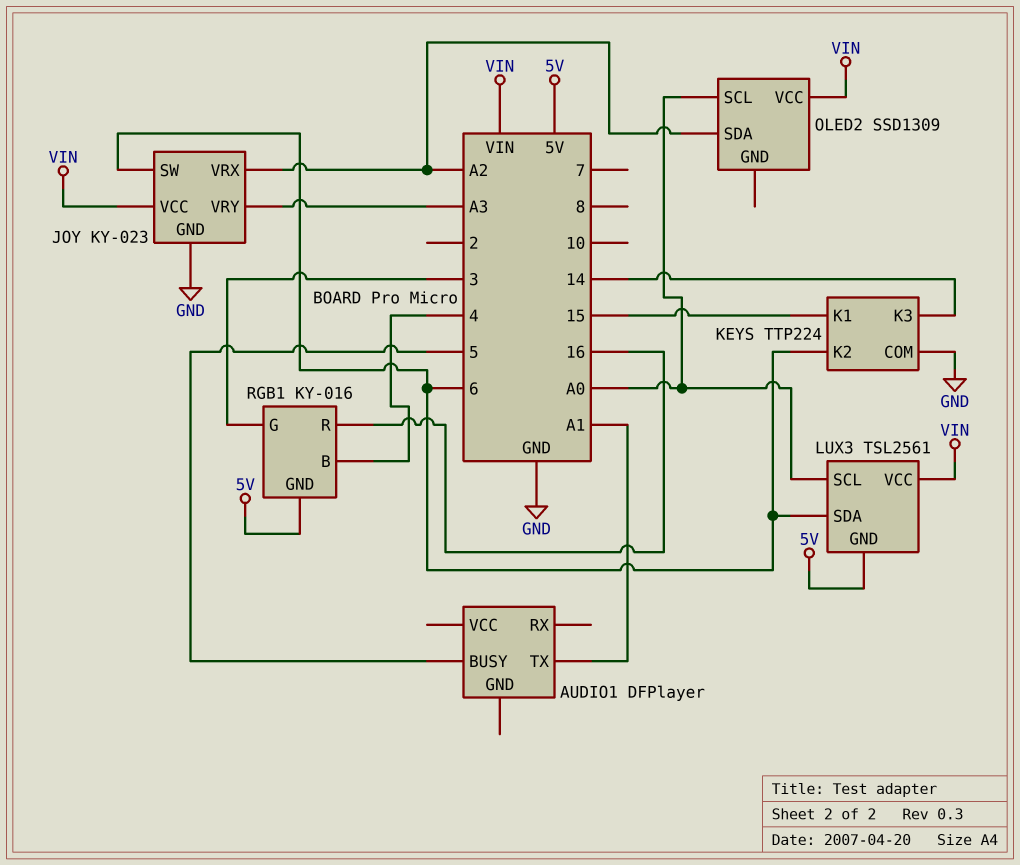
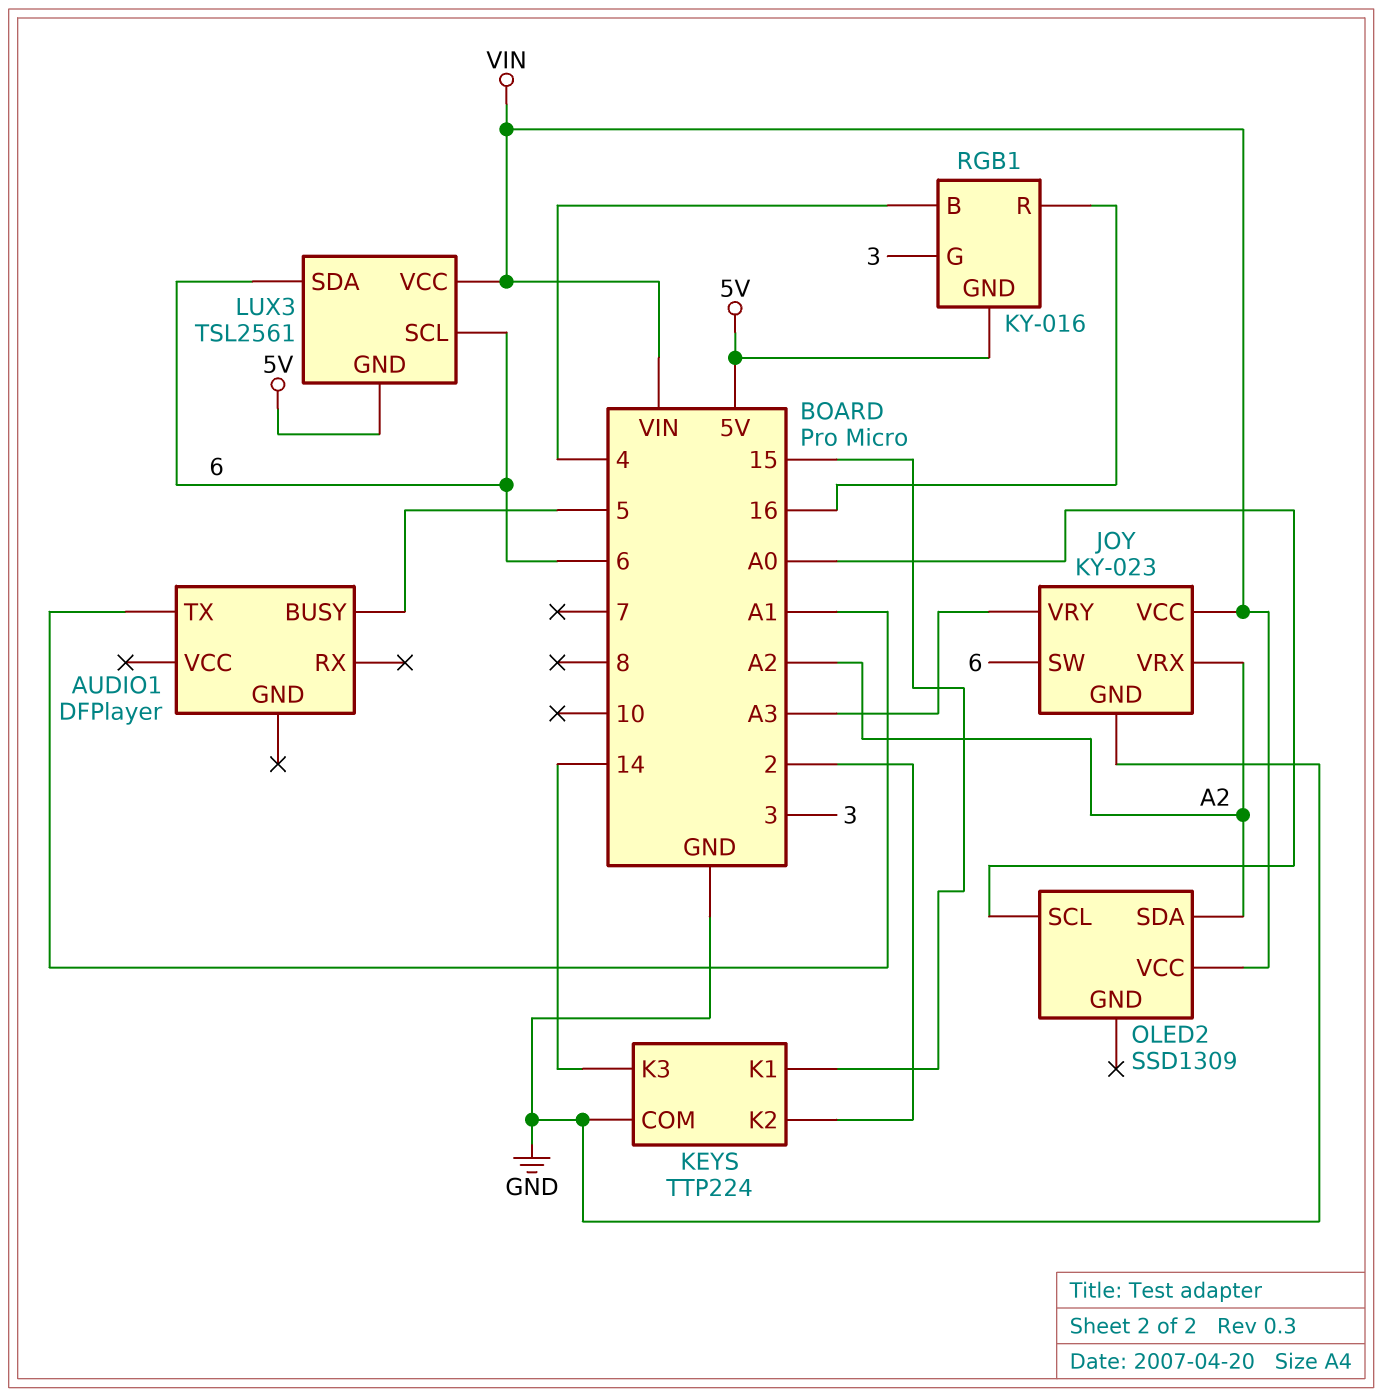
KEYS pin K2: 6 -> 2
LUX3 pin SCL: A0 -> 6

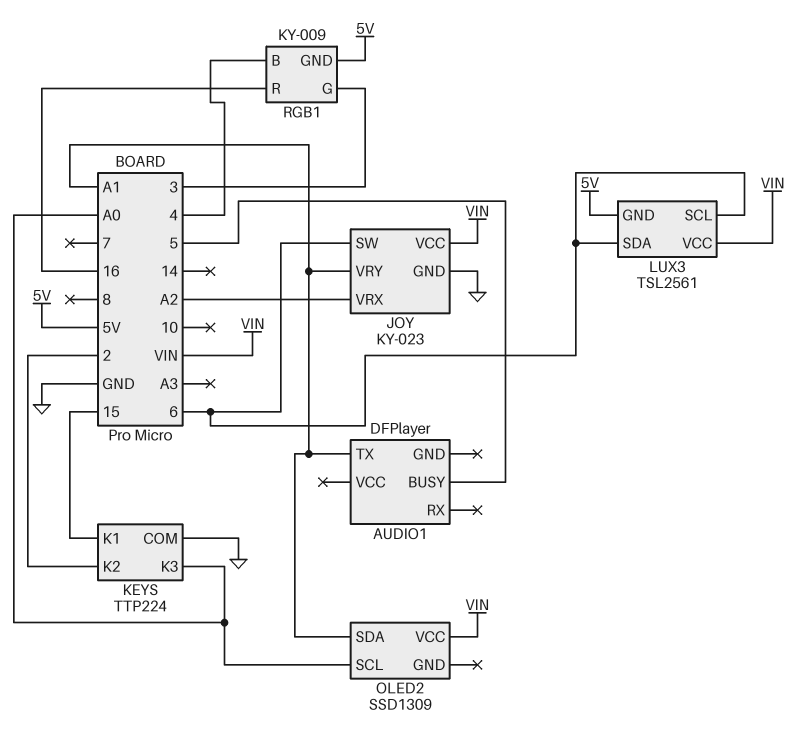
JOY pin VRY: A3 -> A1
KEYS pin K3: 14 -> A0
OLED2 pin SDA: A2 -> A1
RGB1: KY-016 -> KY-009

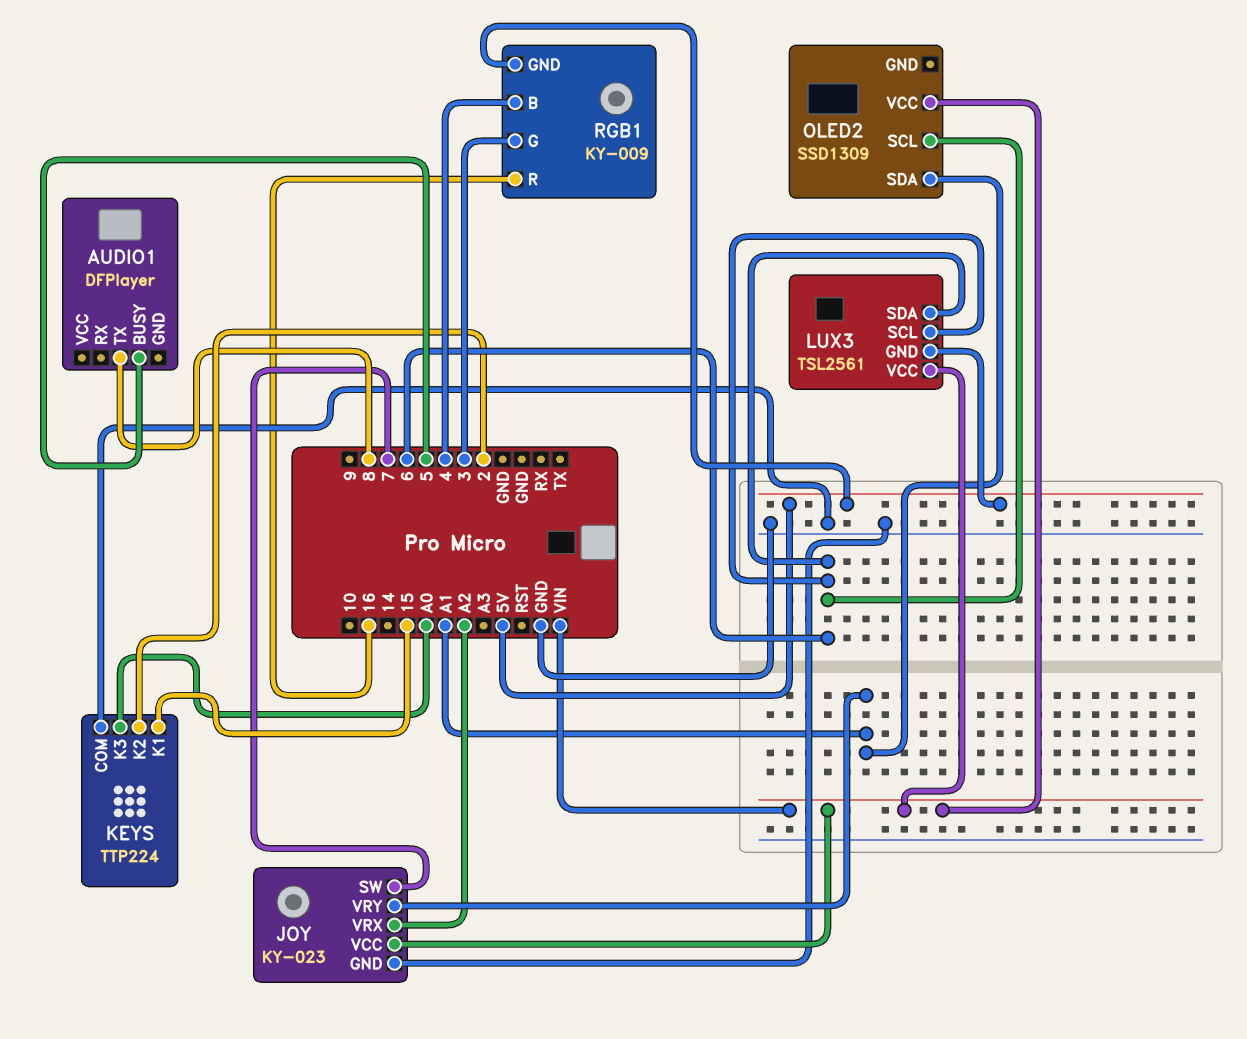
AUDIO1 pin TX: A1 -> 8
JOY pin SW: 6 -> 7
OLED2 pin SCL: A0 -> 6

